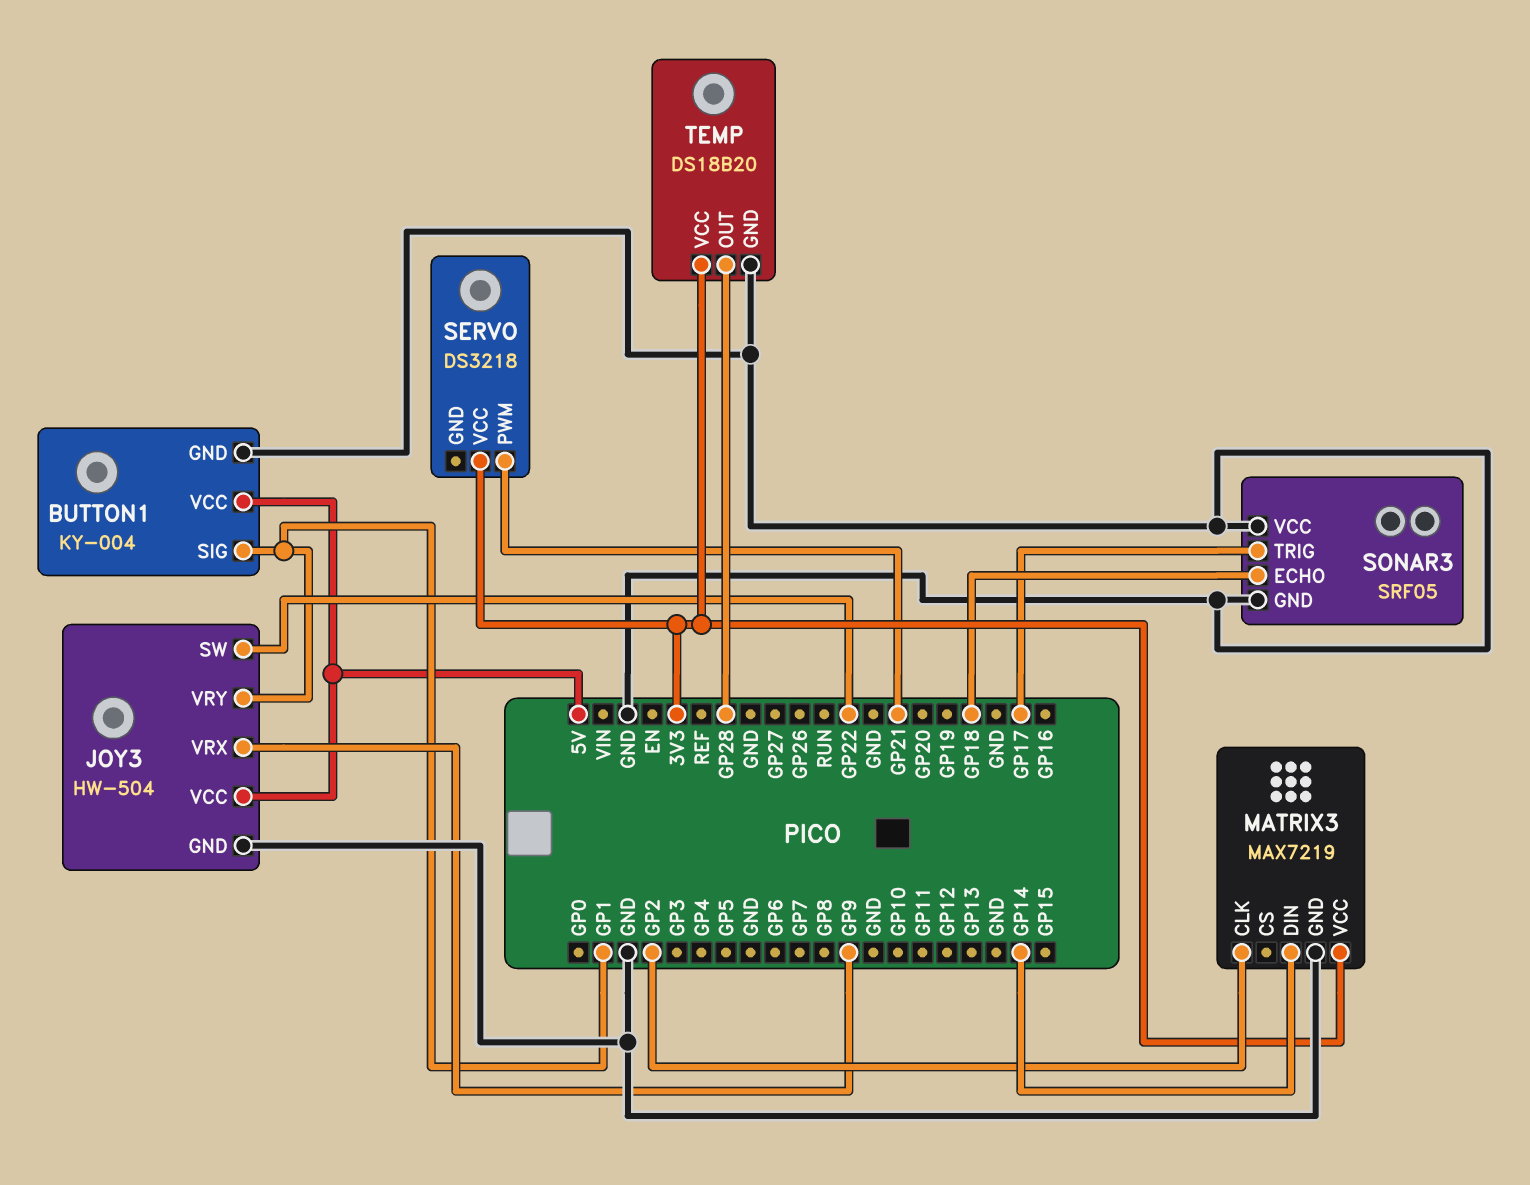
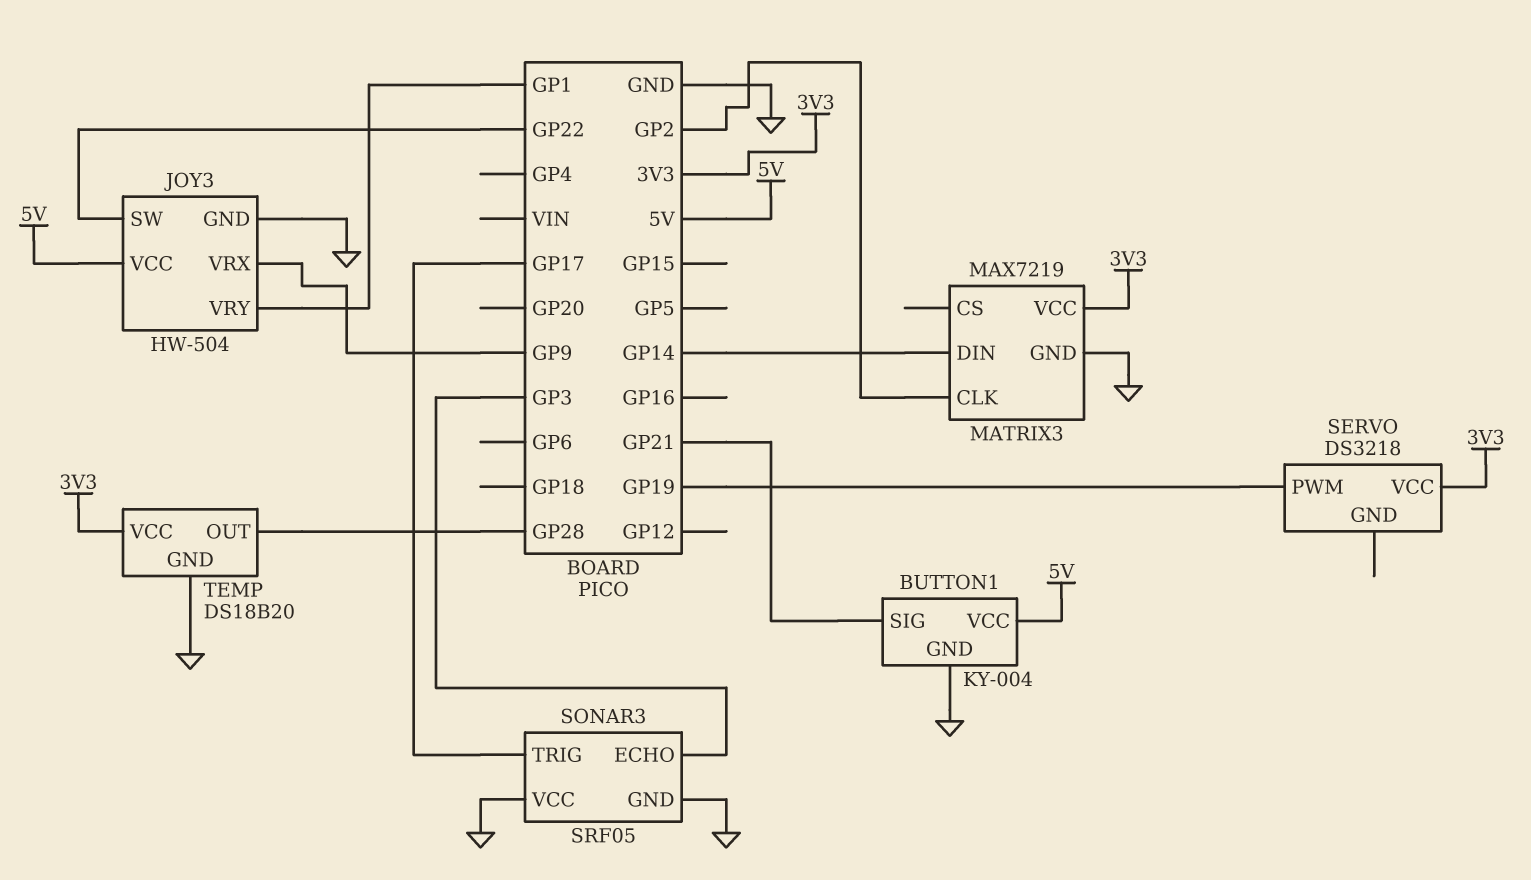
BUTTON1 pin SIG: GP1 -> GP21
SERVO pin PWM: GP21 -> GP19
SONAR3 pin ECHO: GP18 -> GP3

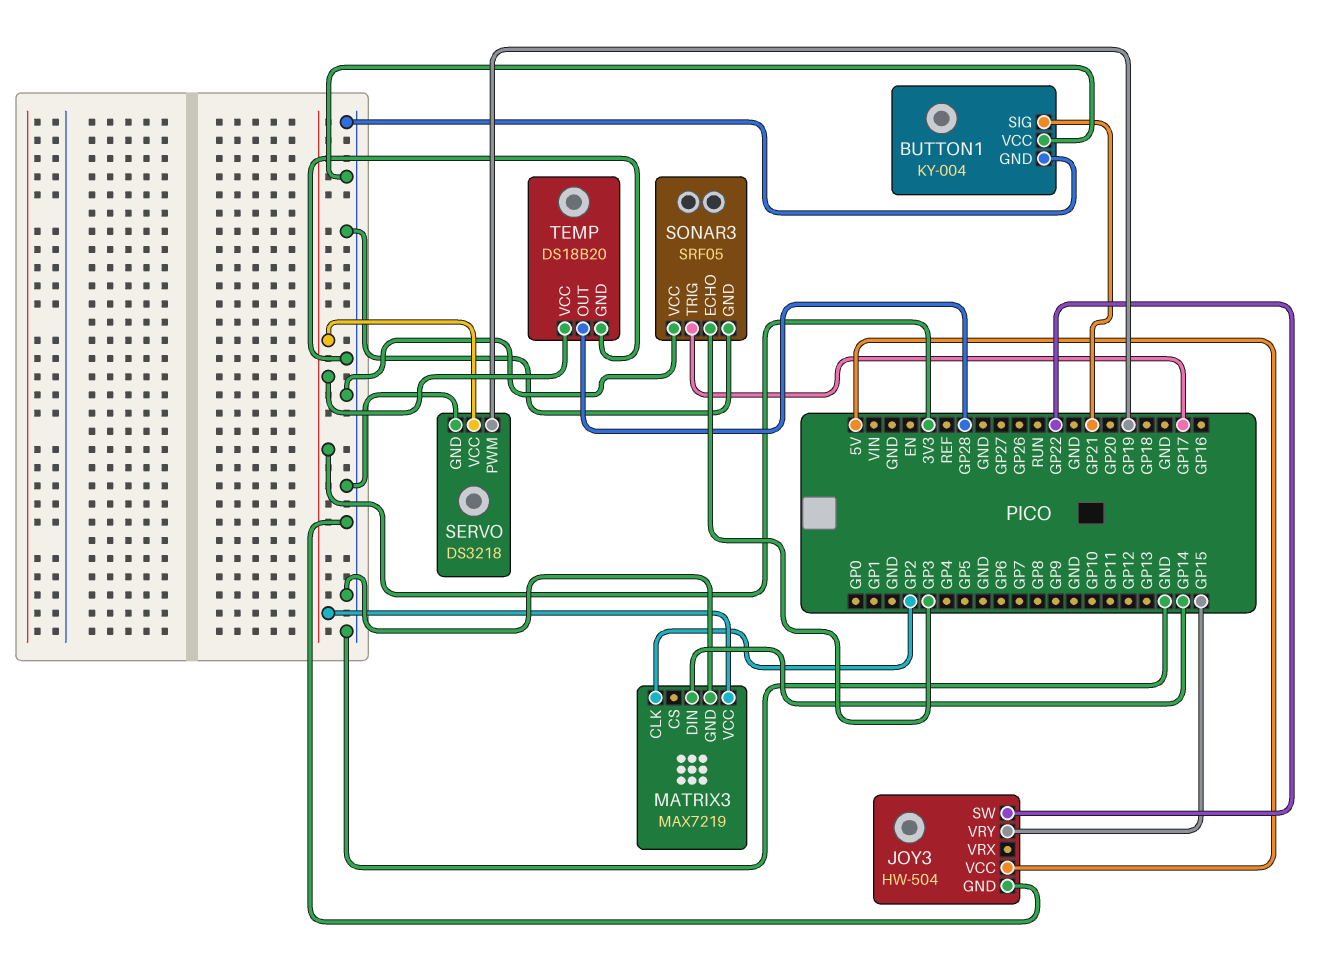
BUTTON1 pin VCC: 5V -> GND
JOY3 pin VRX: GP9 -> none
JOY3 pin VRY: GP1 -> GP15
SERVO pin GND: none -> GND

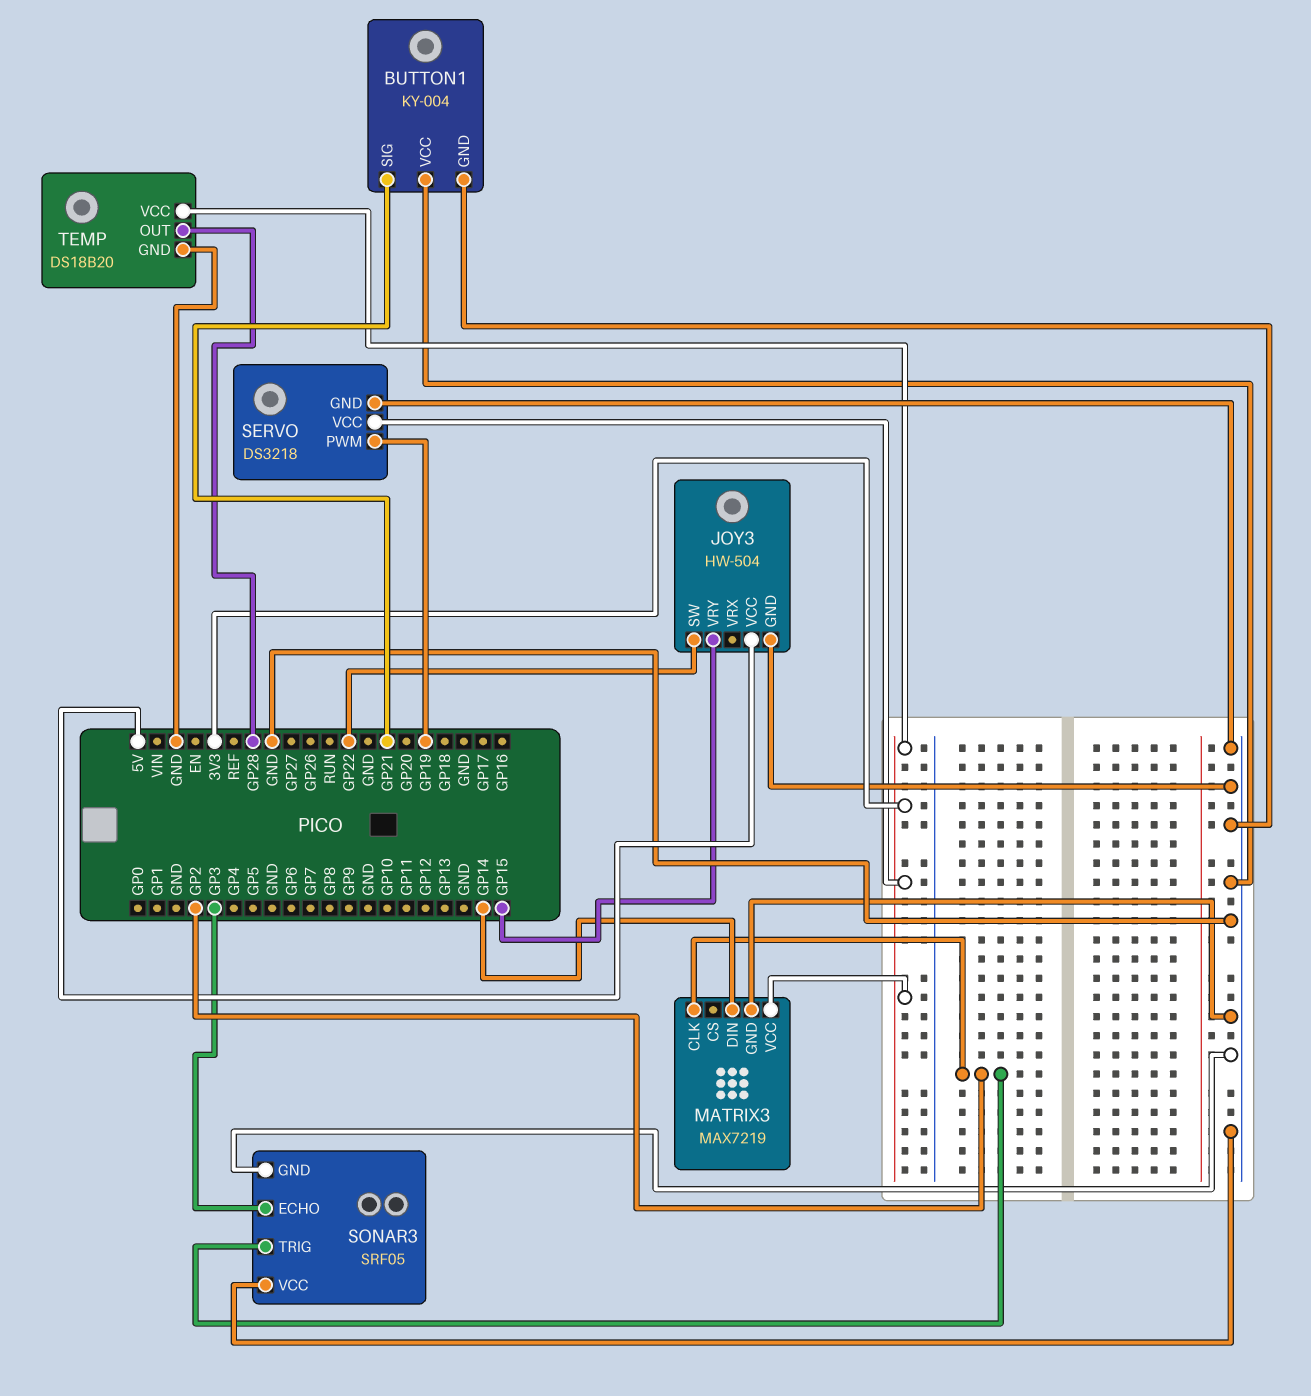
SONAR3 pin TRIG: GP17 -> GP2

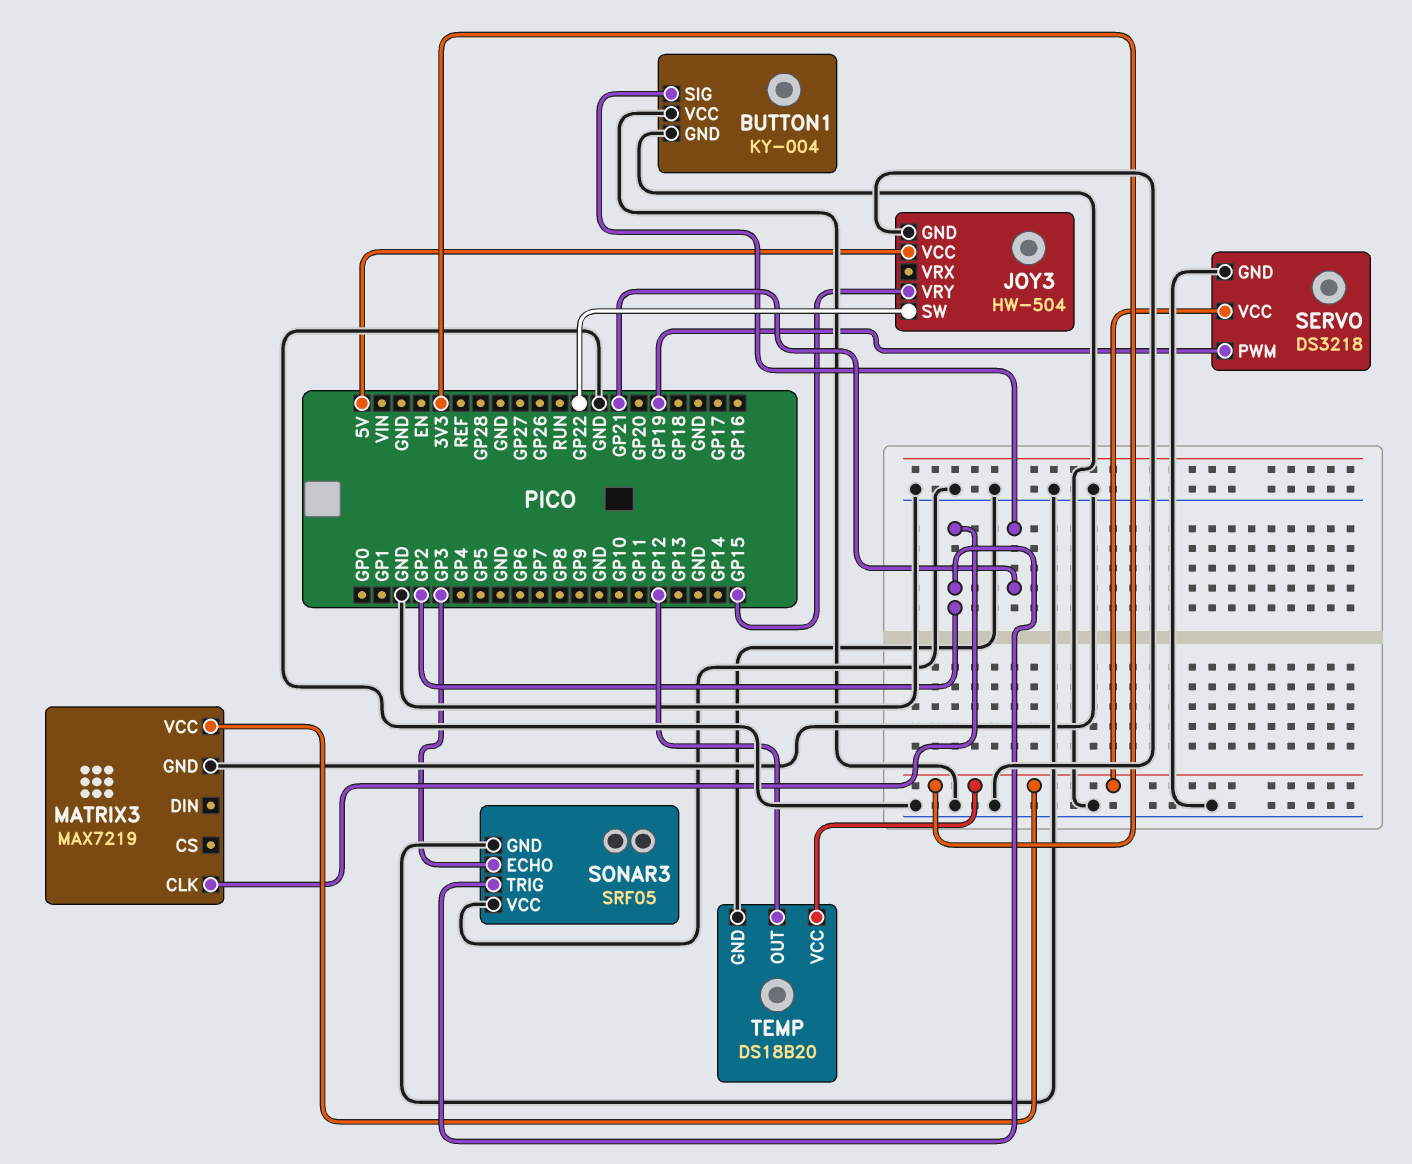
MATRIX3 pin DIN: GP14 -> none
TEMP pin OUT: GP28 -> GP12

